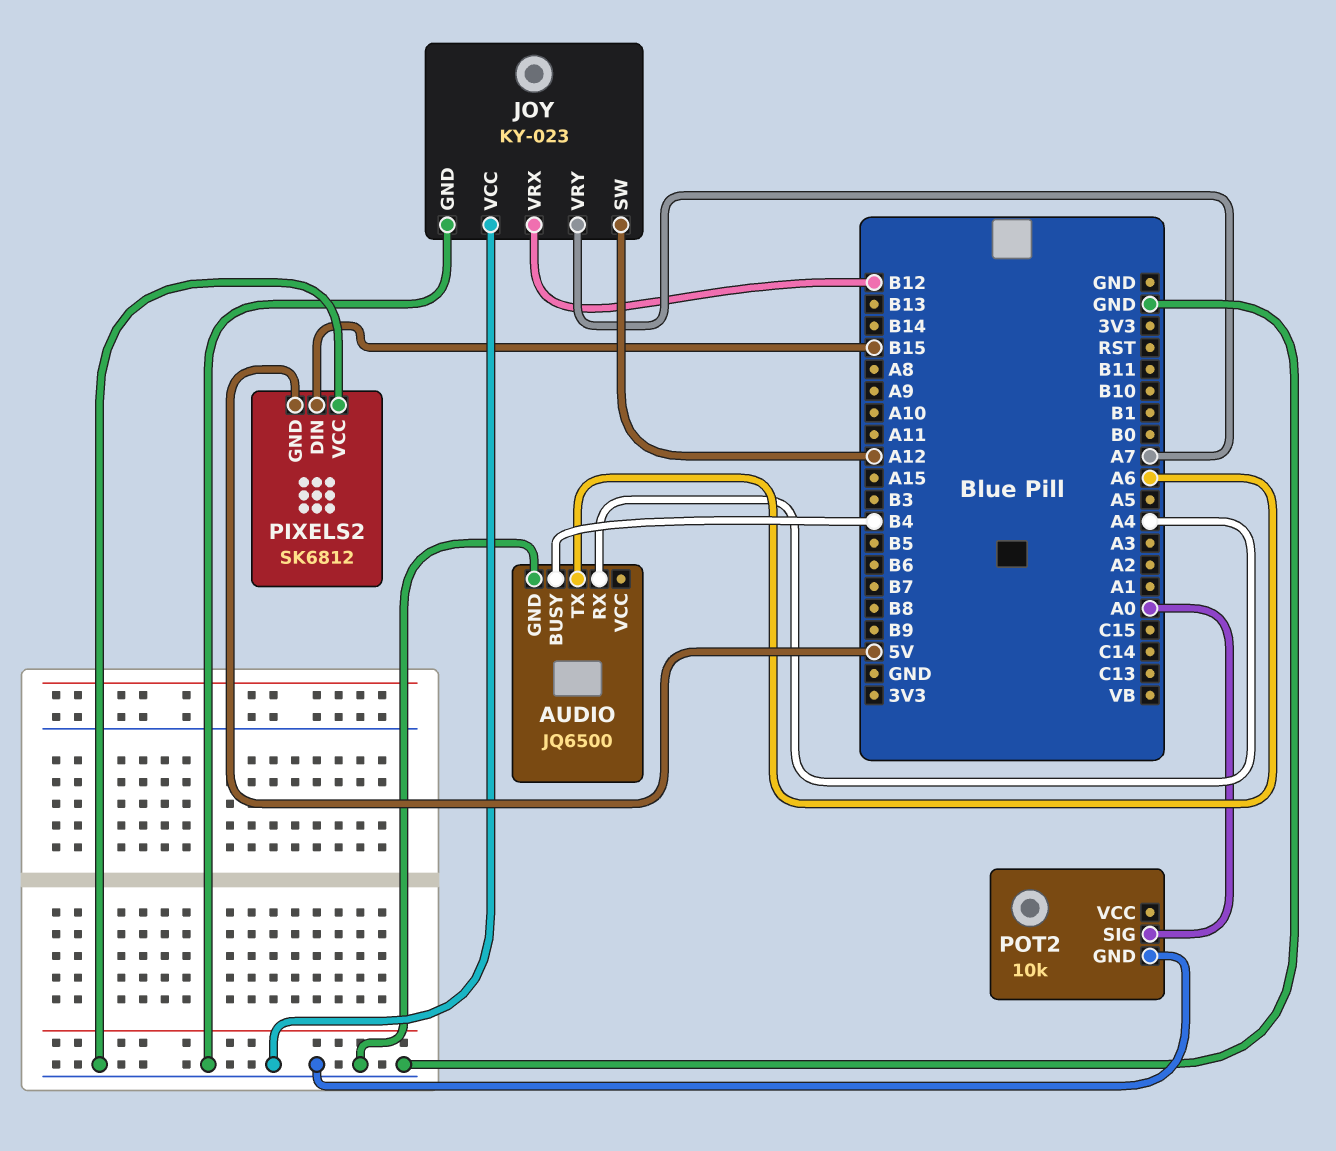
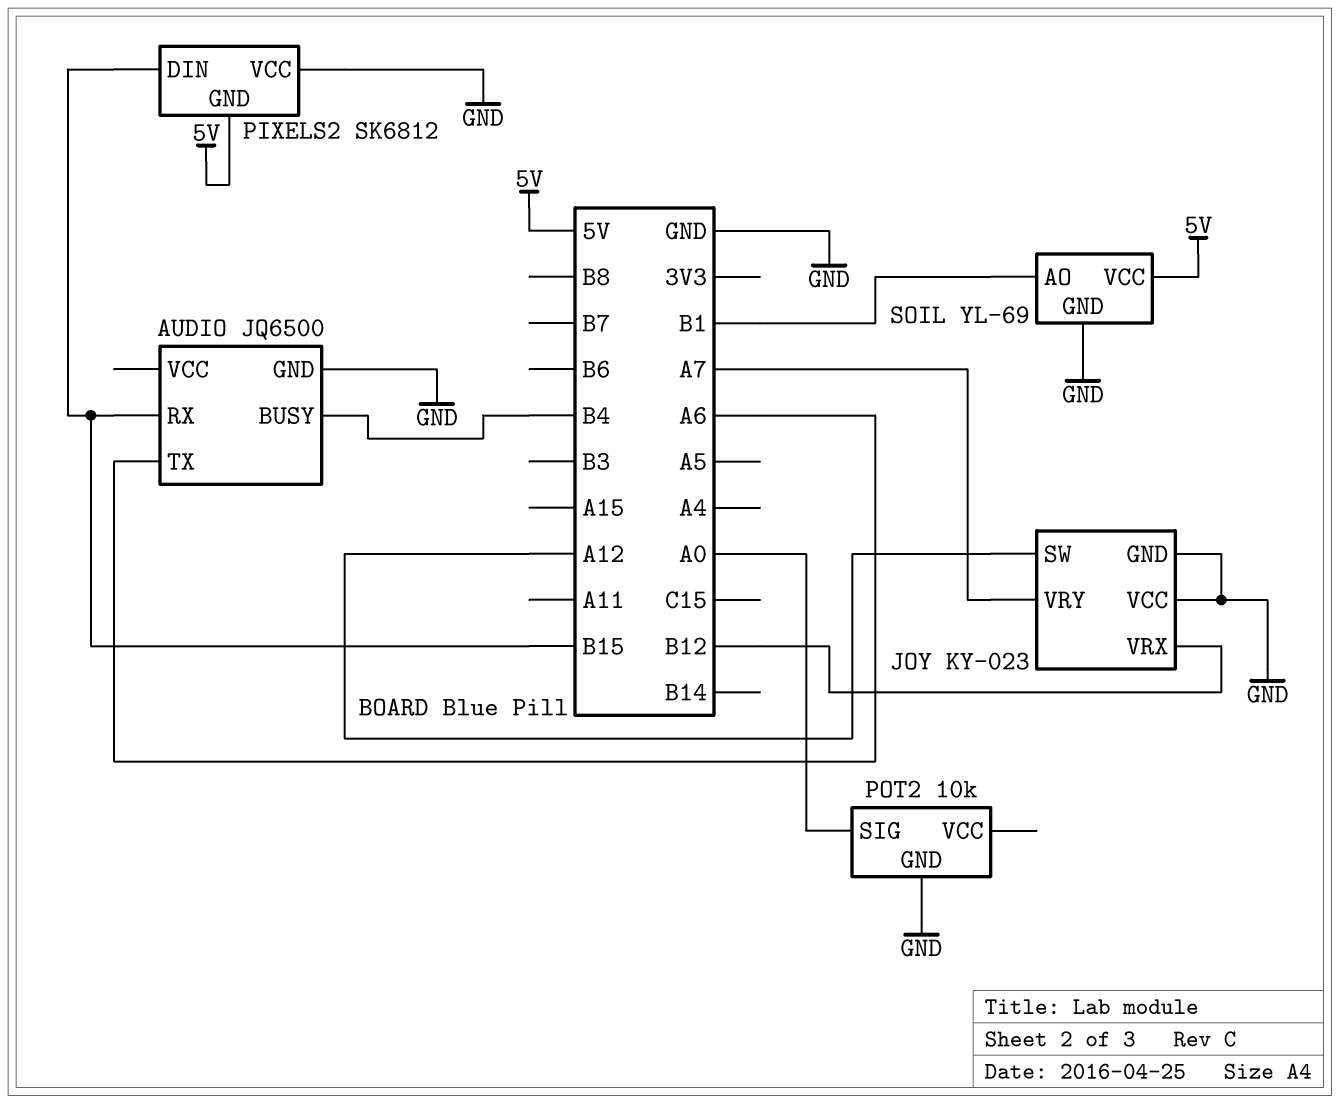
AUDIO pin RX: A4 -> B15
SOIL: none -> YL-69
SOIL pin AO: none -> B1
SOIL pin GND: none -> GND
SOIL pin VCC: none -> 5V

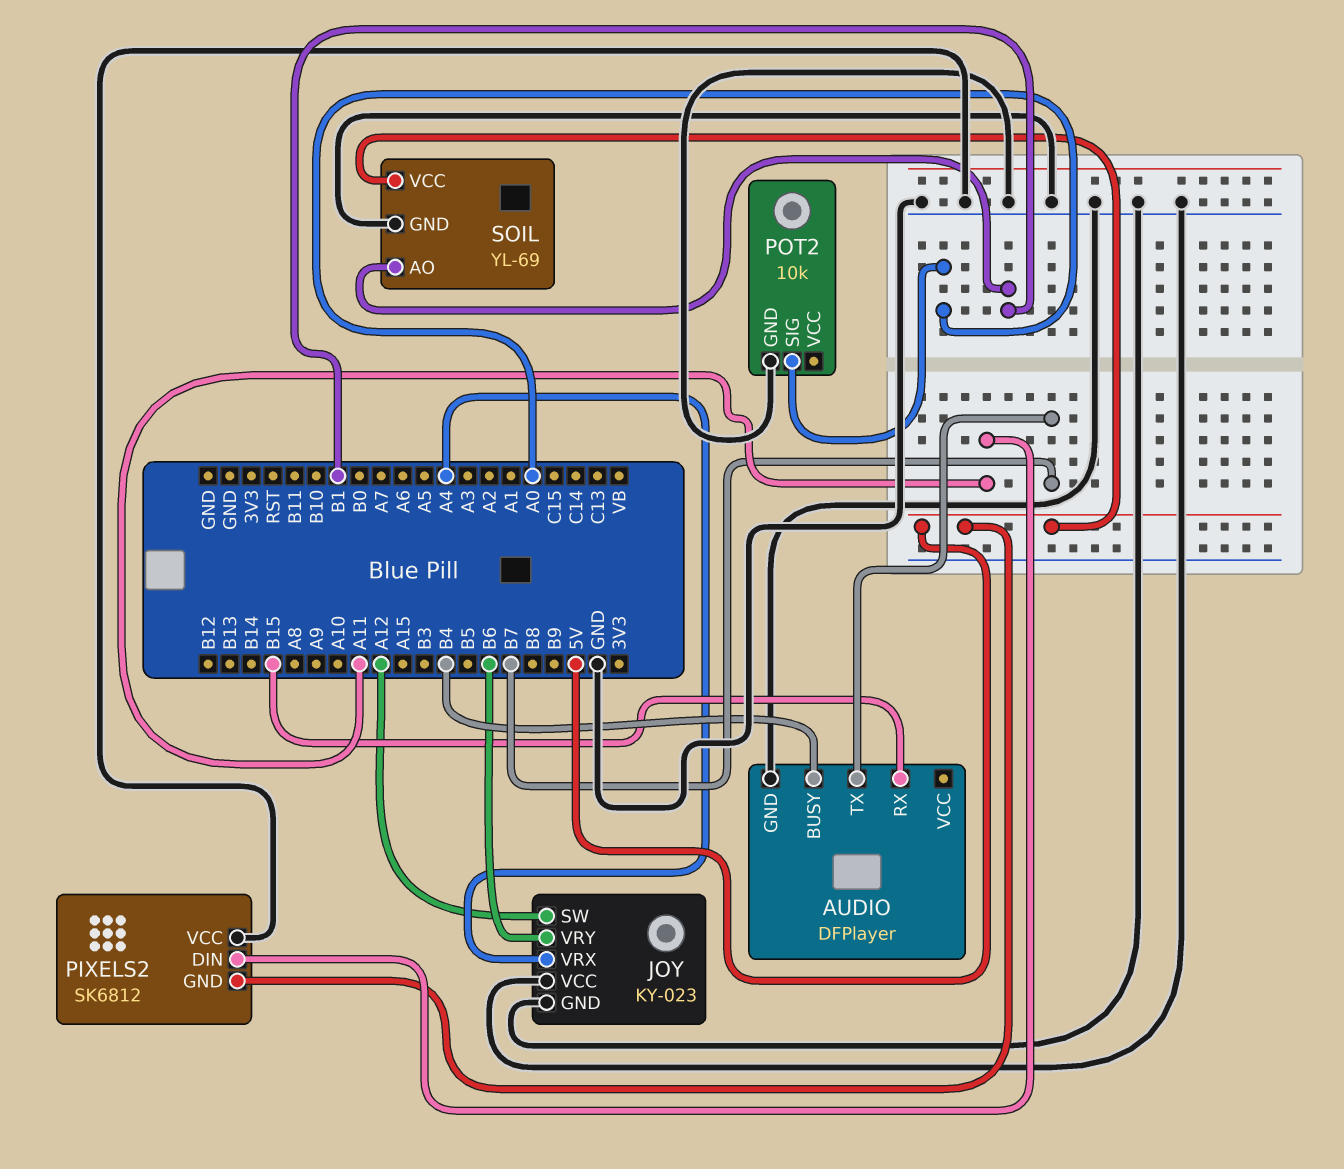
AUDIO: JQ6500 -> DFPlayer
AUDIO pin TX: A6 -> B7
JOY pin VRX: B12 -> A4
JOY pin VRY: A7 -> B6
PIXELS2 pin DIN: B15 -> A11

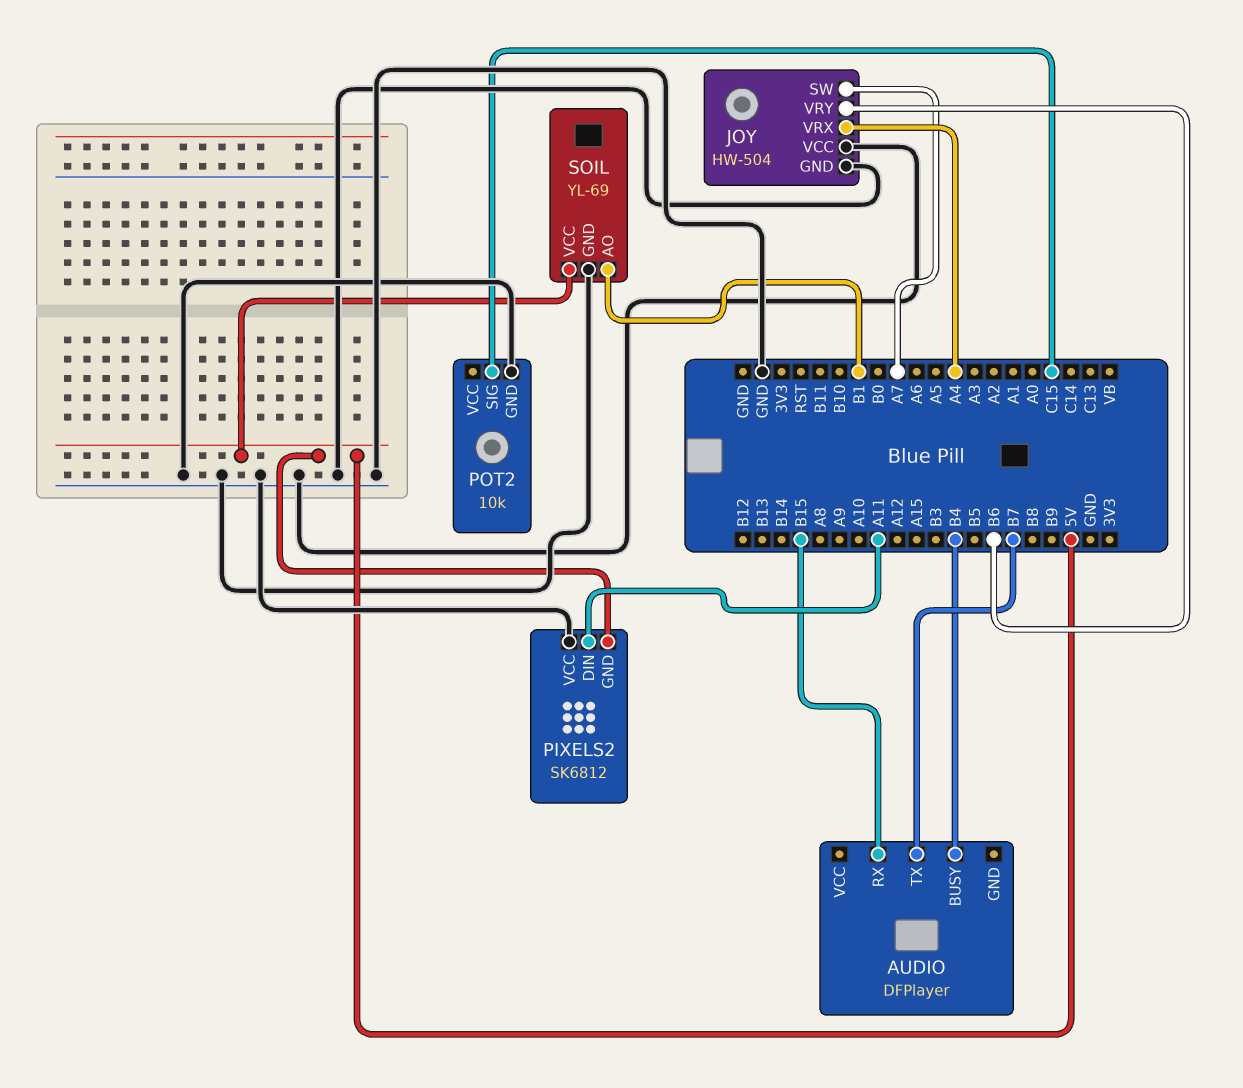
AUDIO pin GND: GND -> none
JOY: KY-023 -> HW-504
JOY pin SW: A12 -> A7
POT2 pin SIG: A0 -> C15

